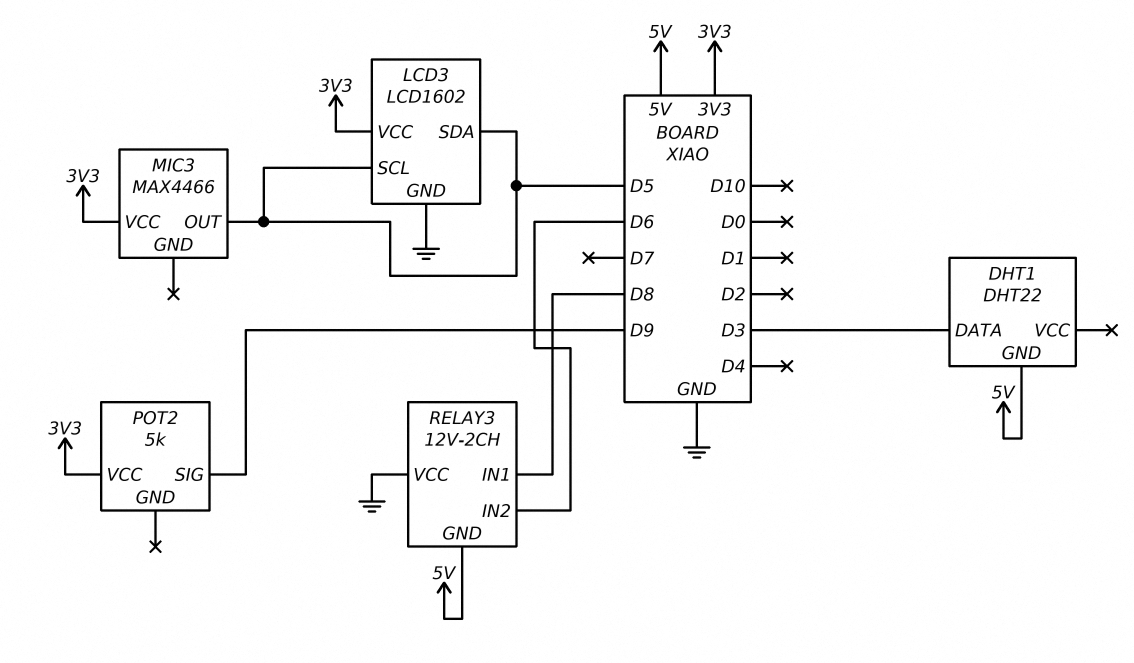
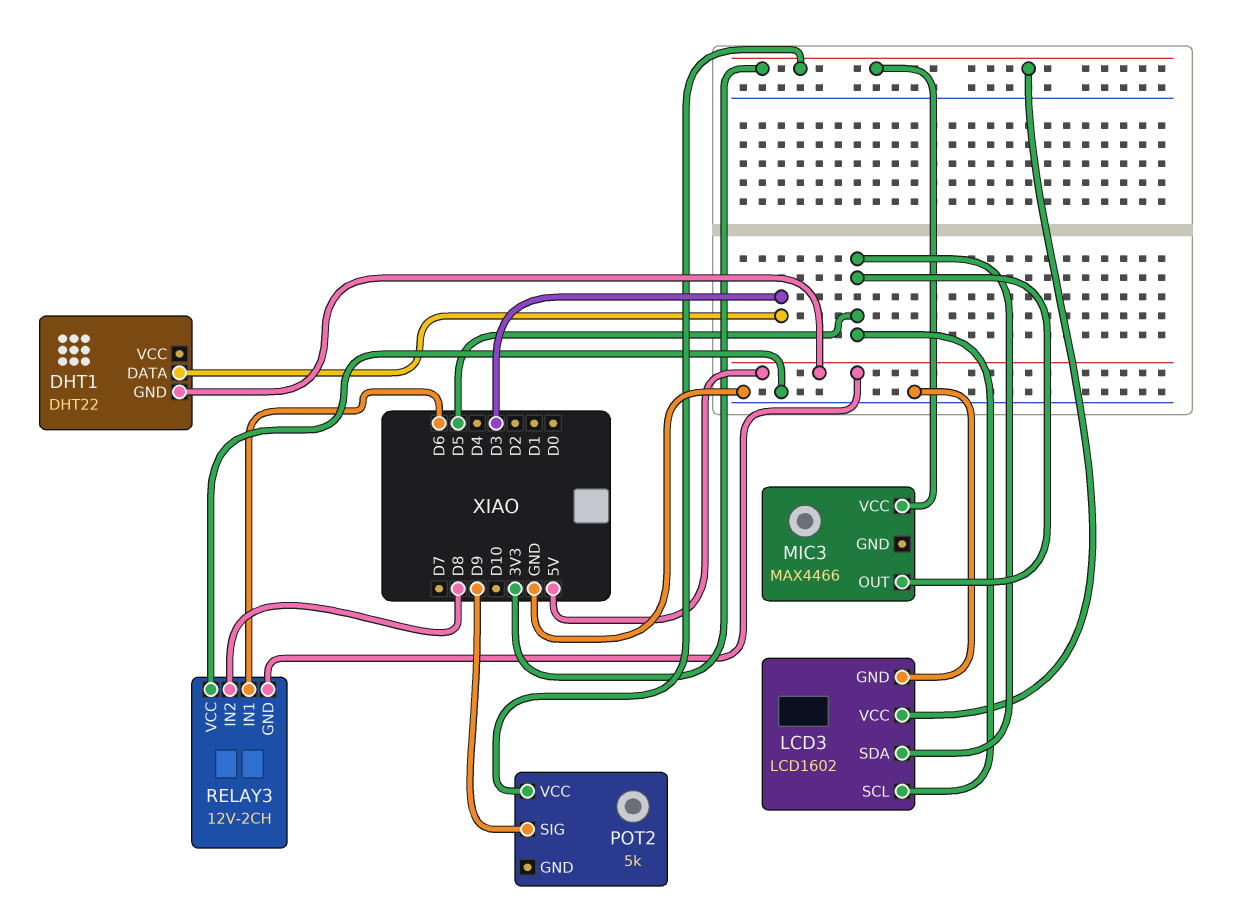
RELAY3 pin IN1: D8 -> D6
RELAY3 pin IN2: D6 -> D8

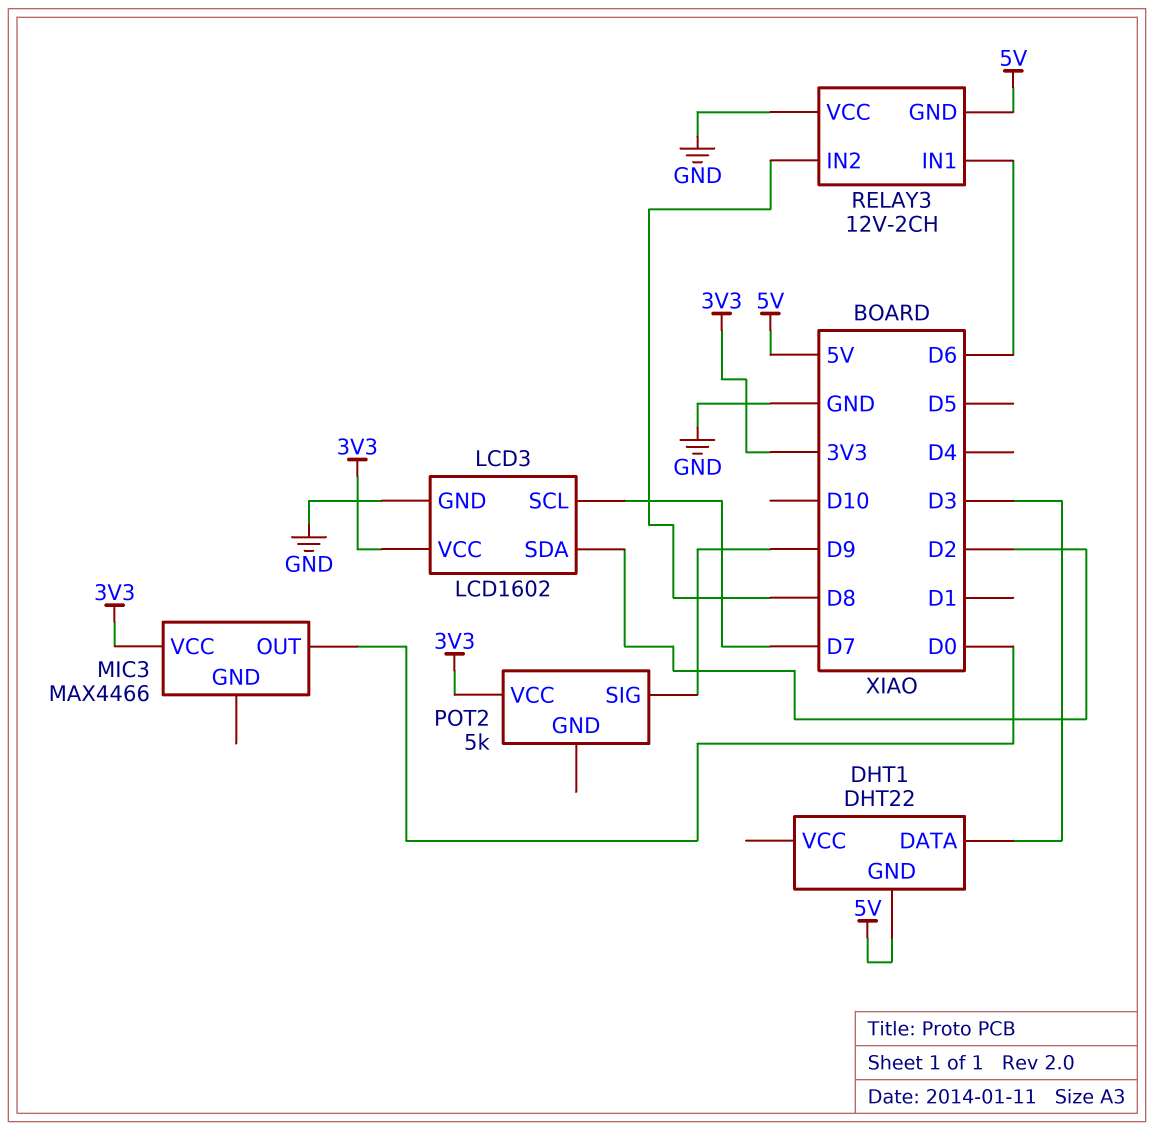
LCD3 pin SCL: D5 -> D7
LCD3 pin SDA: D5 -> D2
MIC3 pin OUT: D5 -> D0

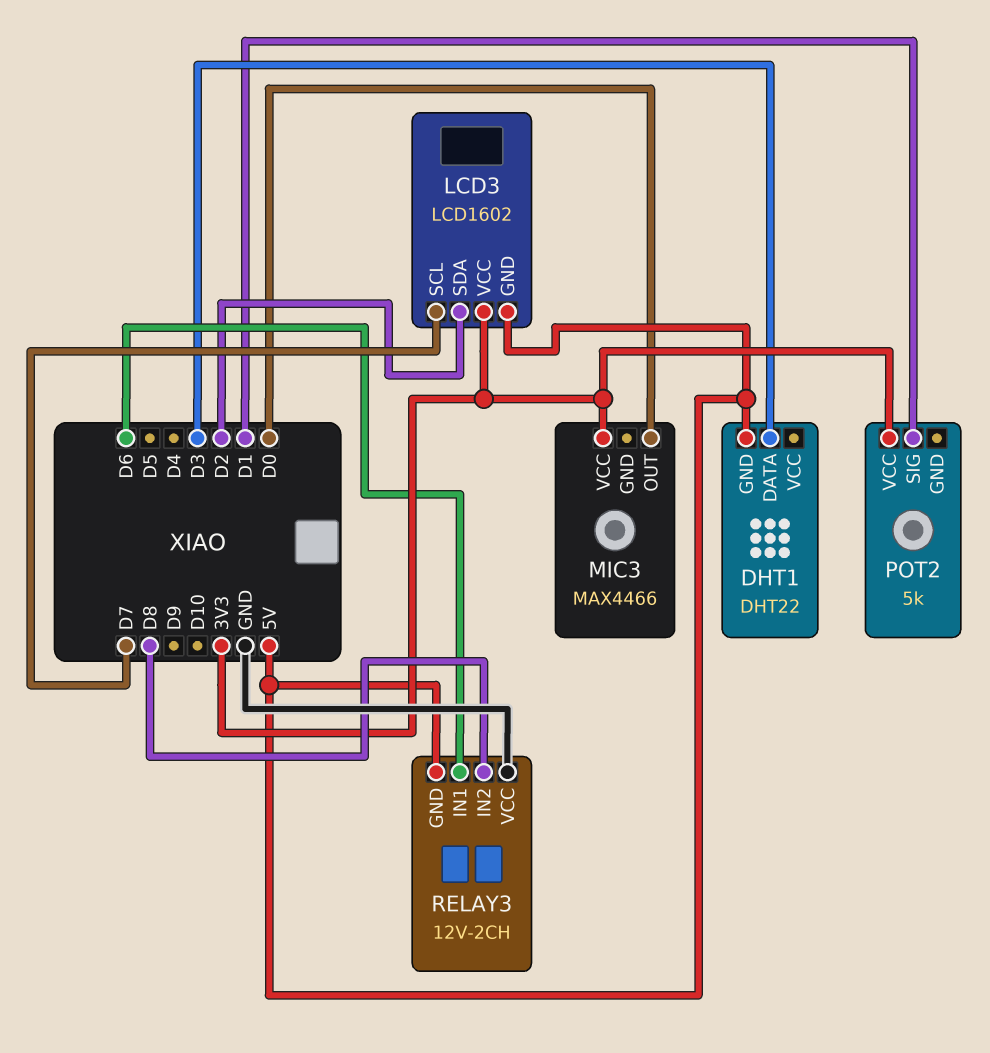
LCD3 pin GND: GND -> 5V
POT2 pin SIG: D9 -> D1

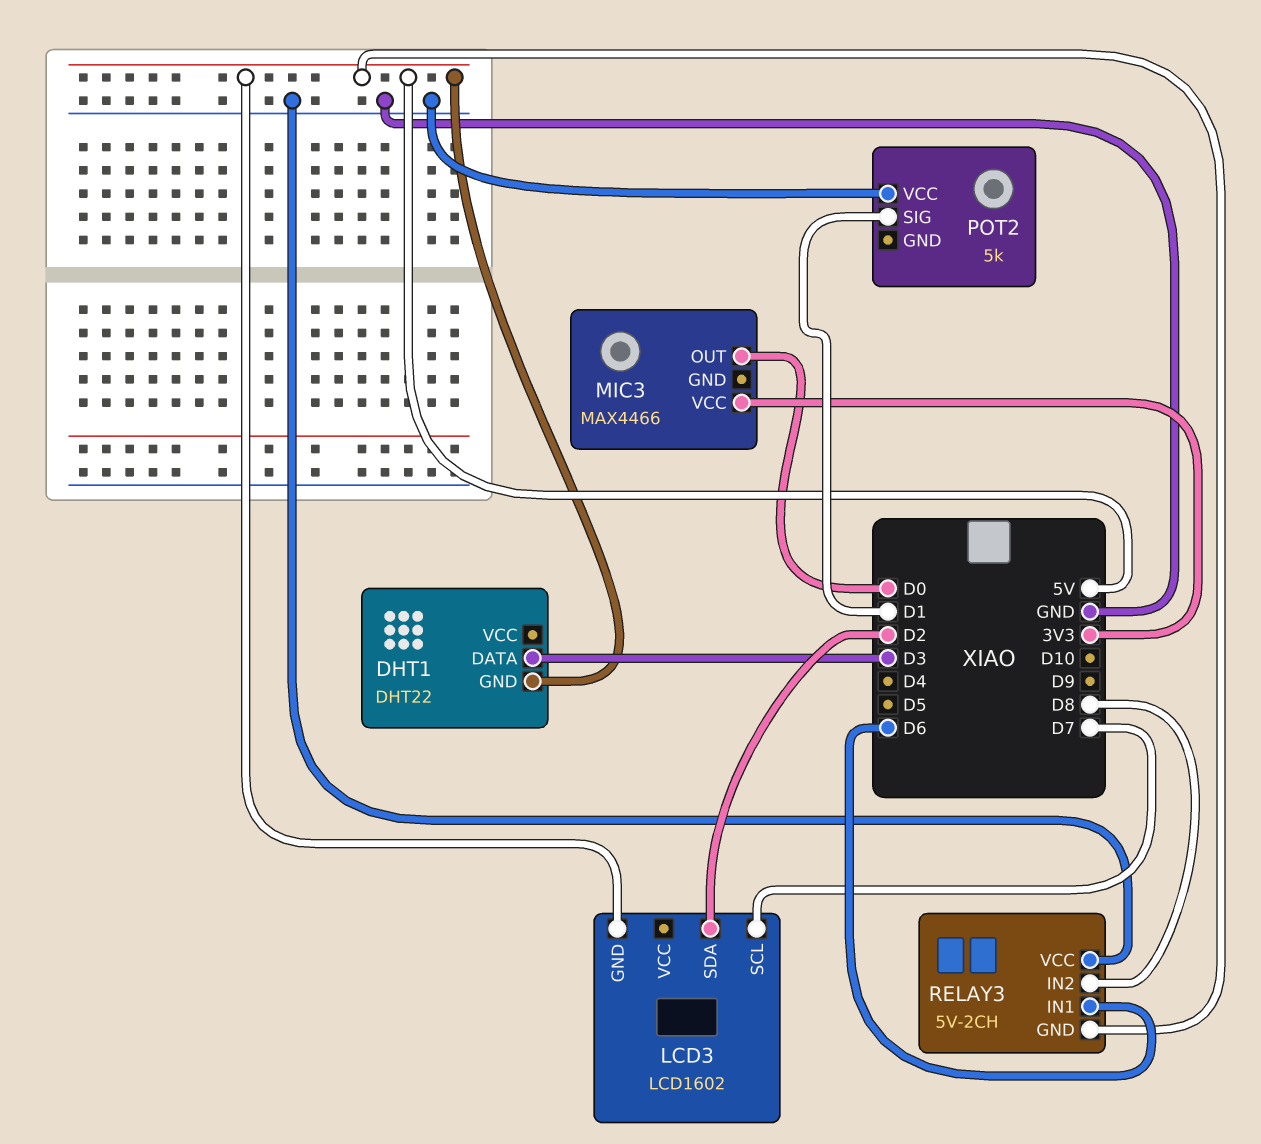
LCD3 pin VCC: 3V3 -> none
POT2 pin VCC: 3V3 -> GND
RELAY3: 12V-2CH -> 5V-2CH

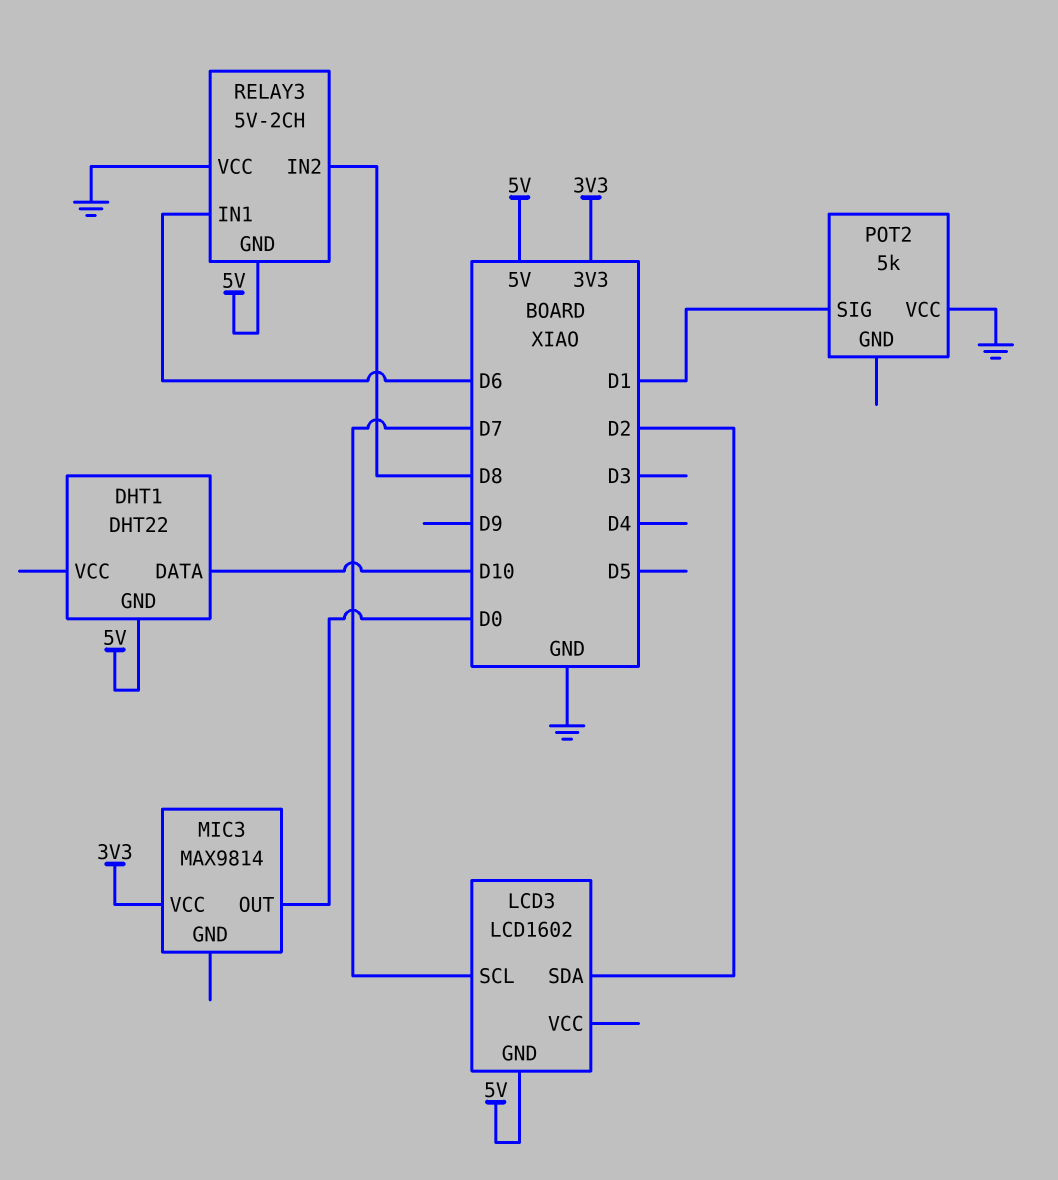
DHT1 pin DATA: D3 -> D10
MIC3: MAX4466 -> MAX9814

